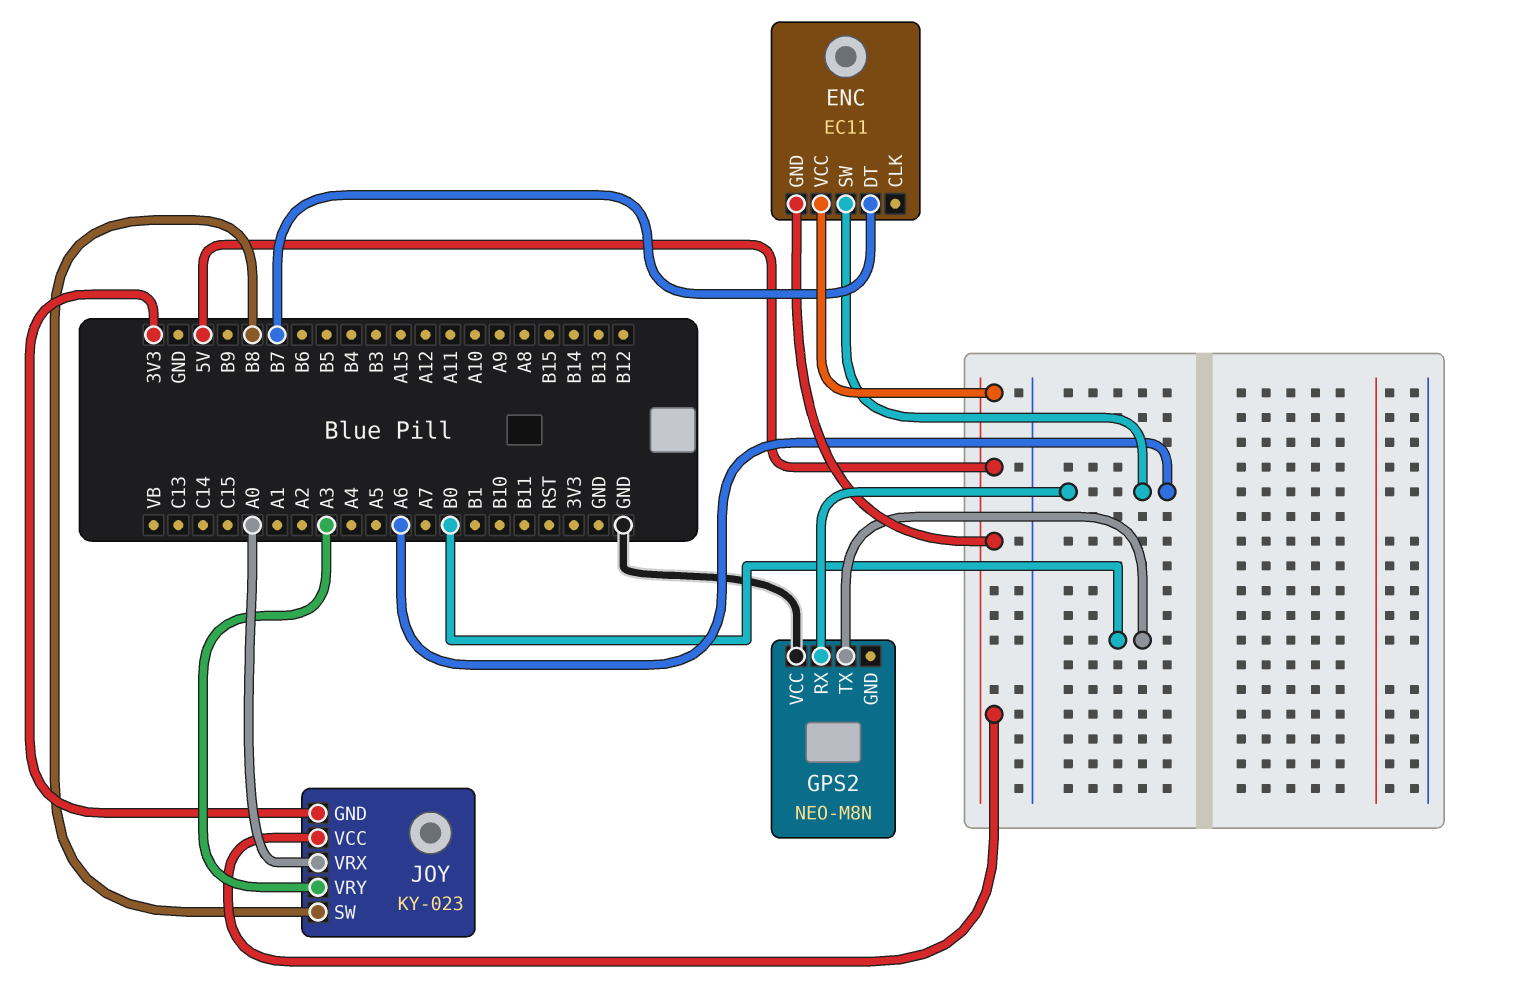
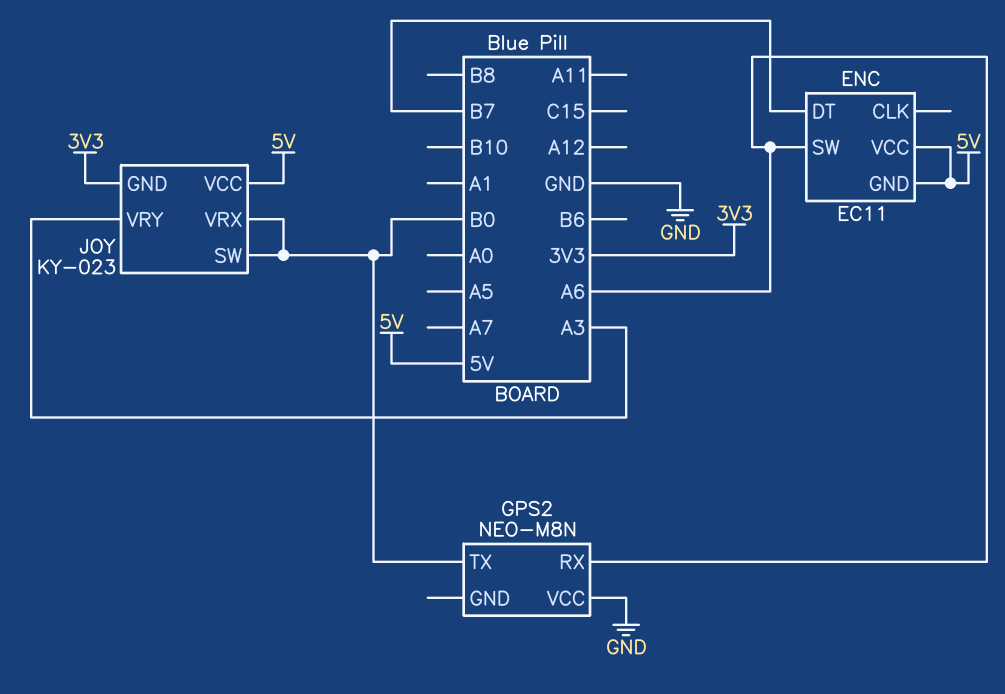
JOY pin SW: B8 -> B0
JOY pin VRX: A0 -> B0

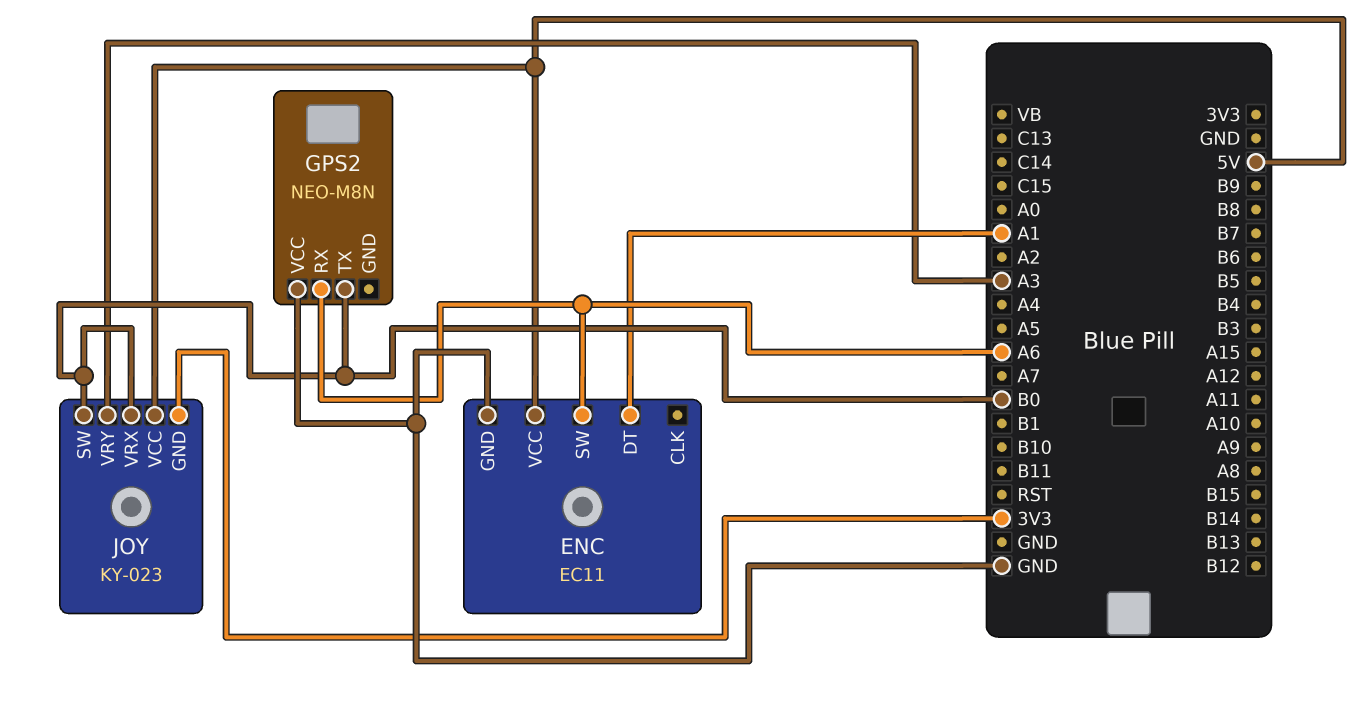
ENC pin DT: B7 -> A1
ENC pin GND: 5V -> GND

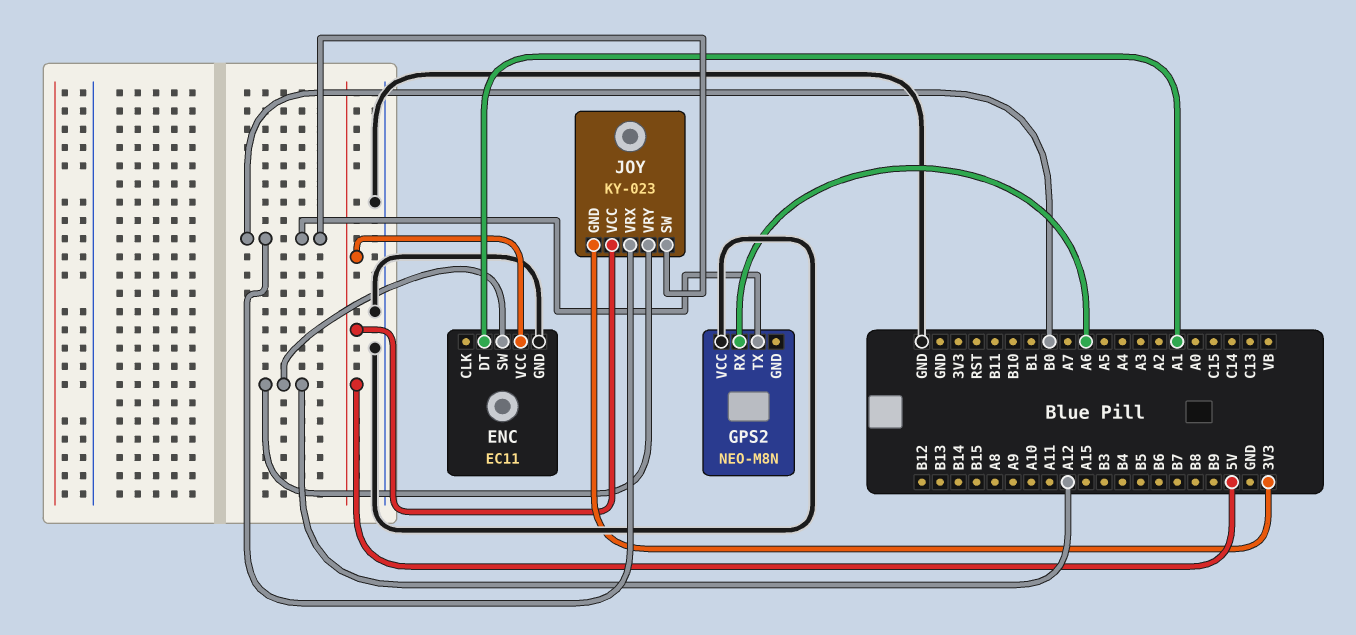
ENC pin SW: A6 -> A12
JOY pin VRY: A3 -> A12

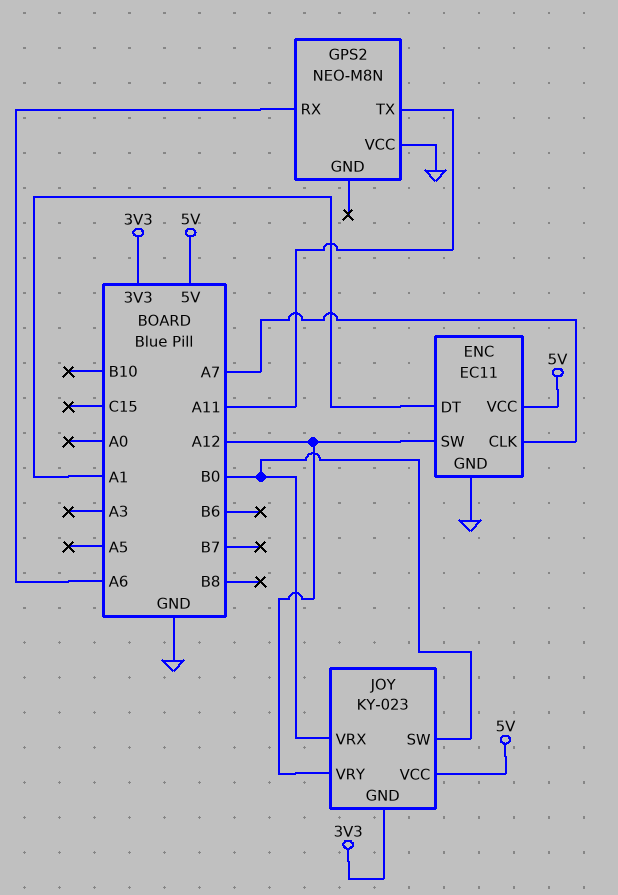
ENC pin CLK: none -> A7
GPS2 pin TX: B0 -> A11

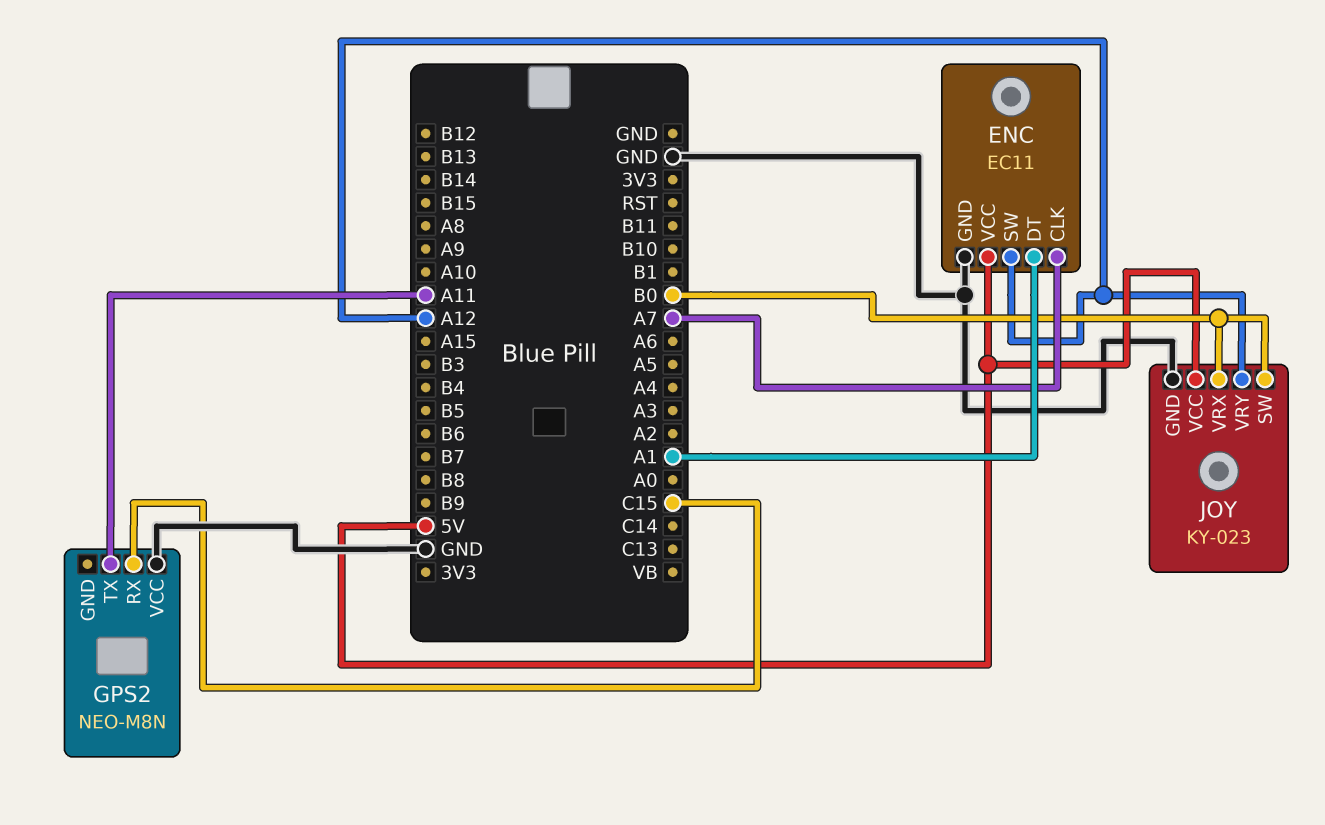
GPS2 pin RX: A6 -> C15
JOY pin GND: 3V3 -> GND

